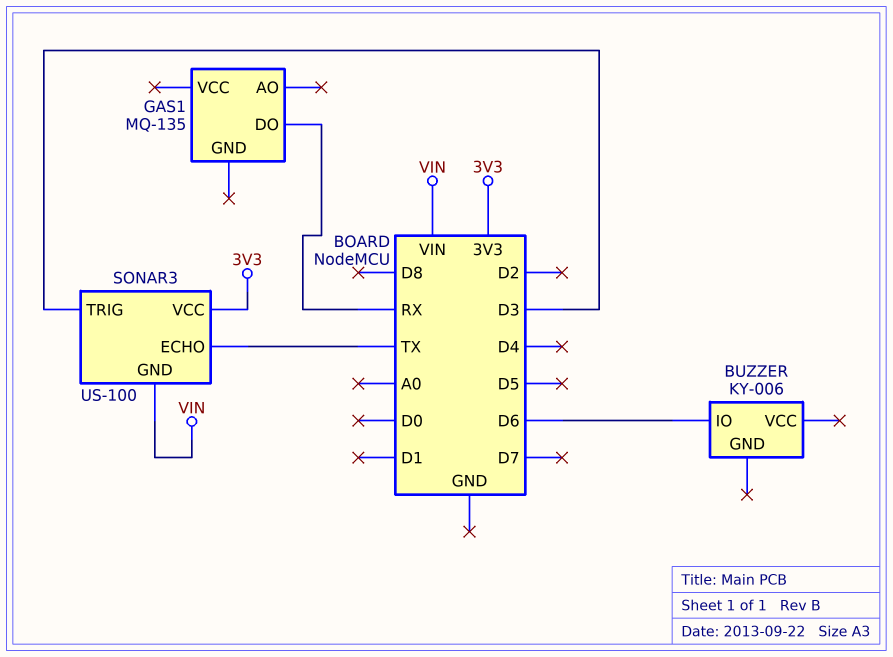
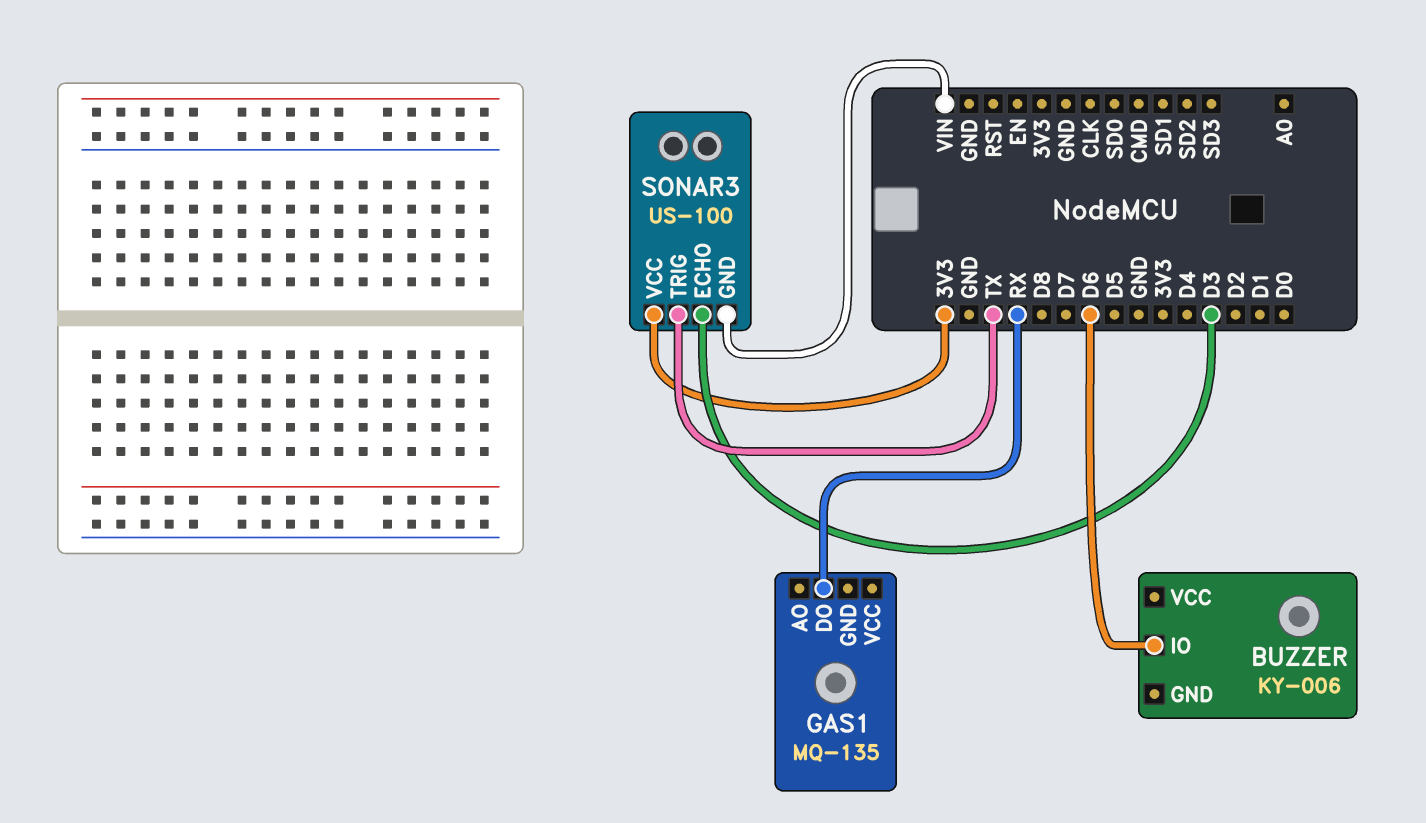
SONAR3 pin ECHO: TX -> D3
SONAR3 pin TRIG: D3 -> TX

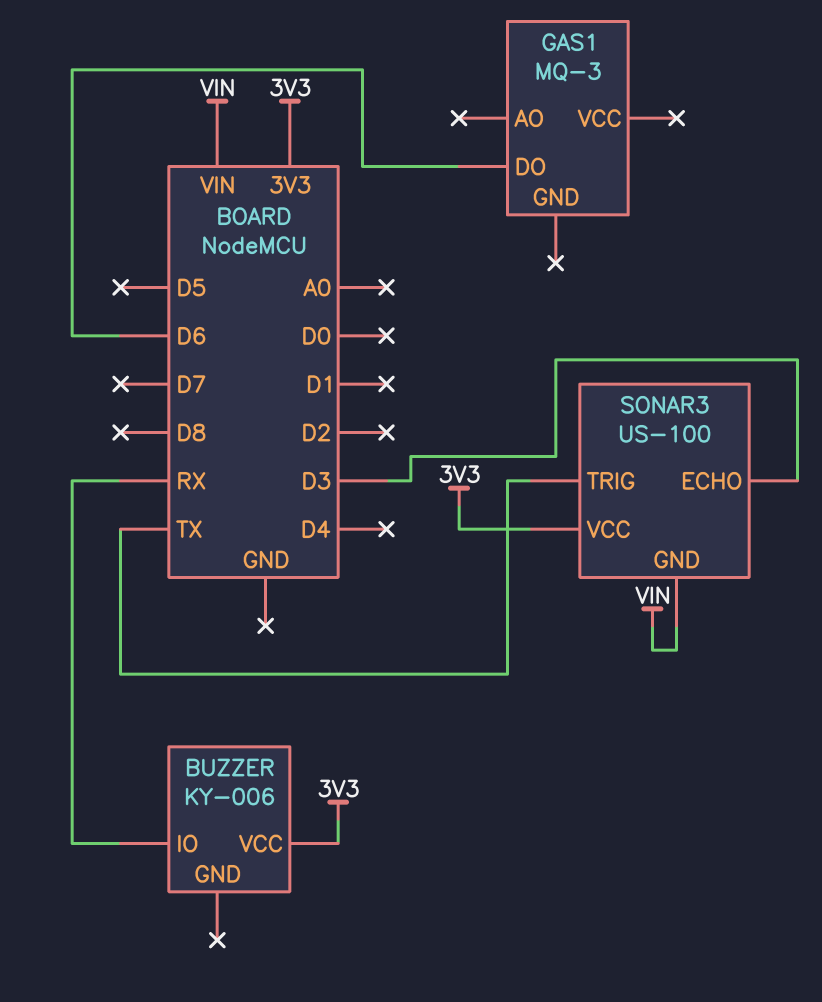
BUZZER pin IO: D6 -> RX
BUZZER pin VCC: none -> 3V3
GAS1: MQ-135 -> MQ-3
GAS1 pin DO: RX -> D6

